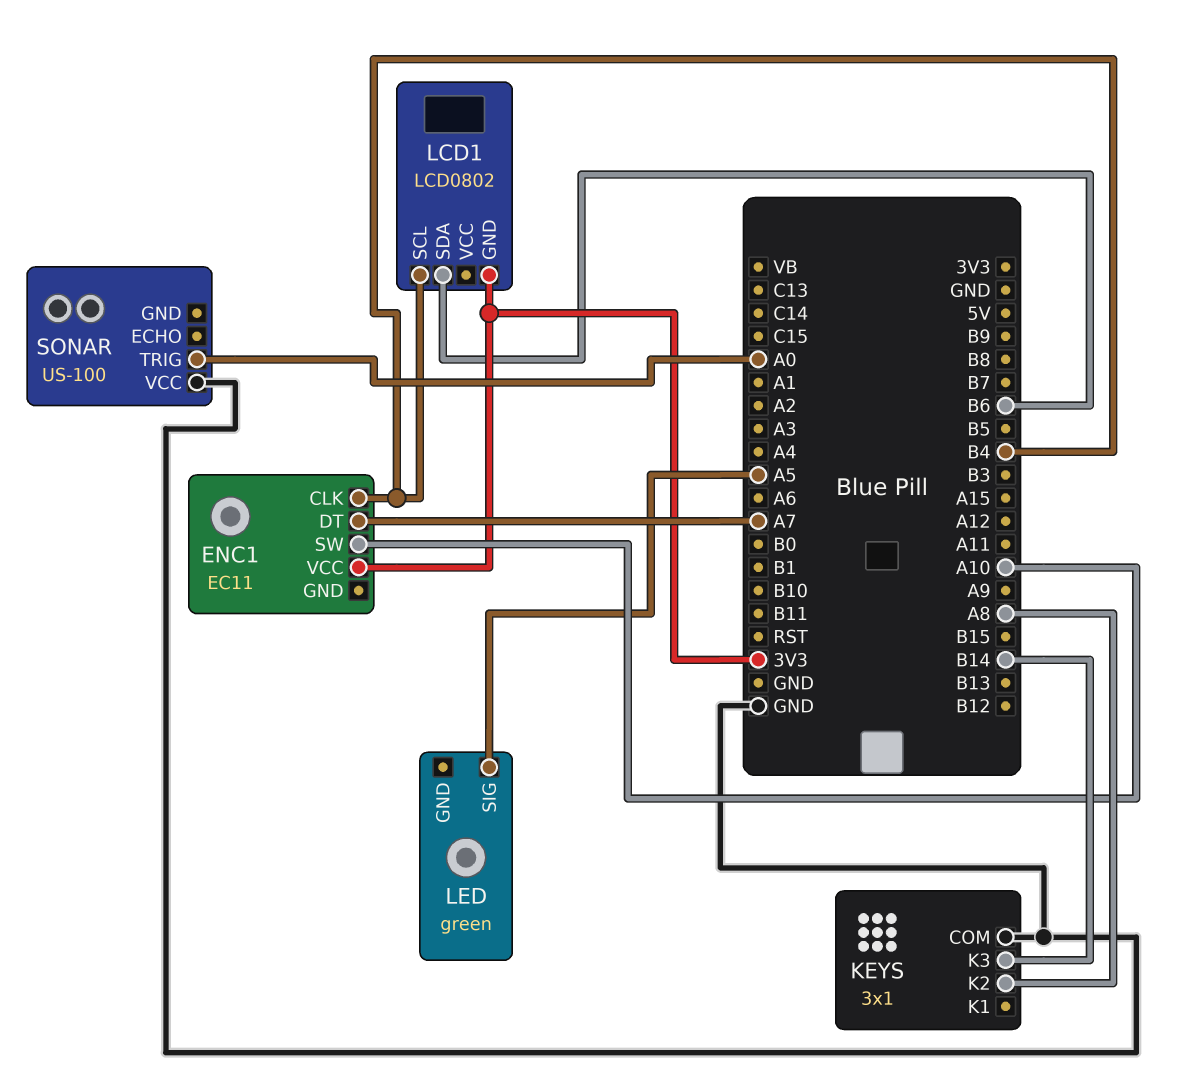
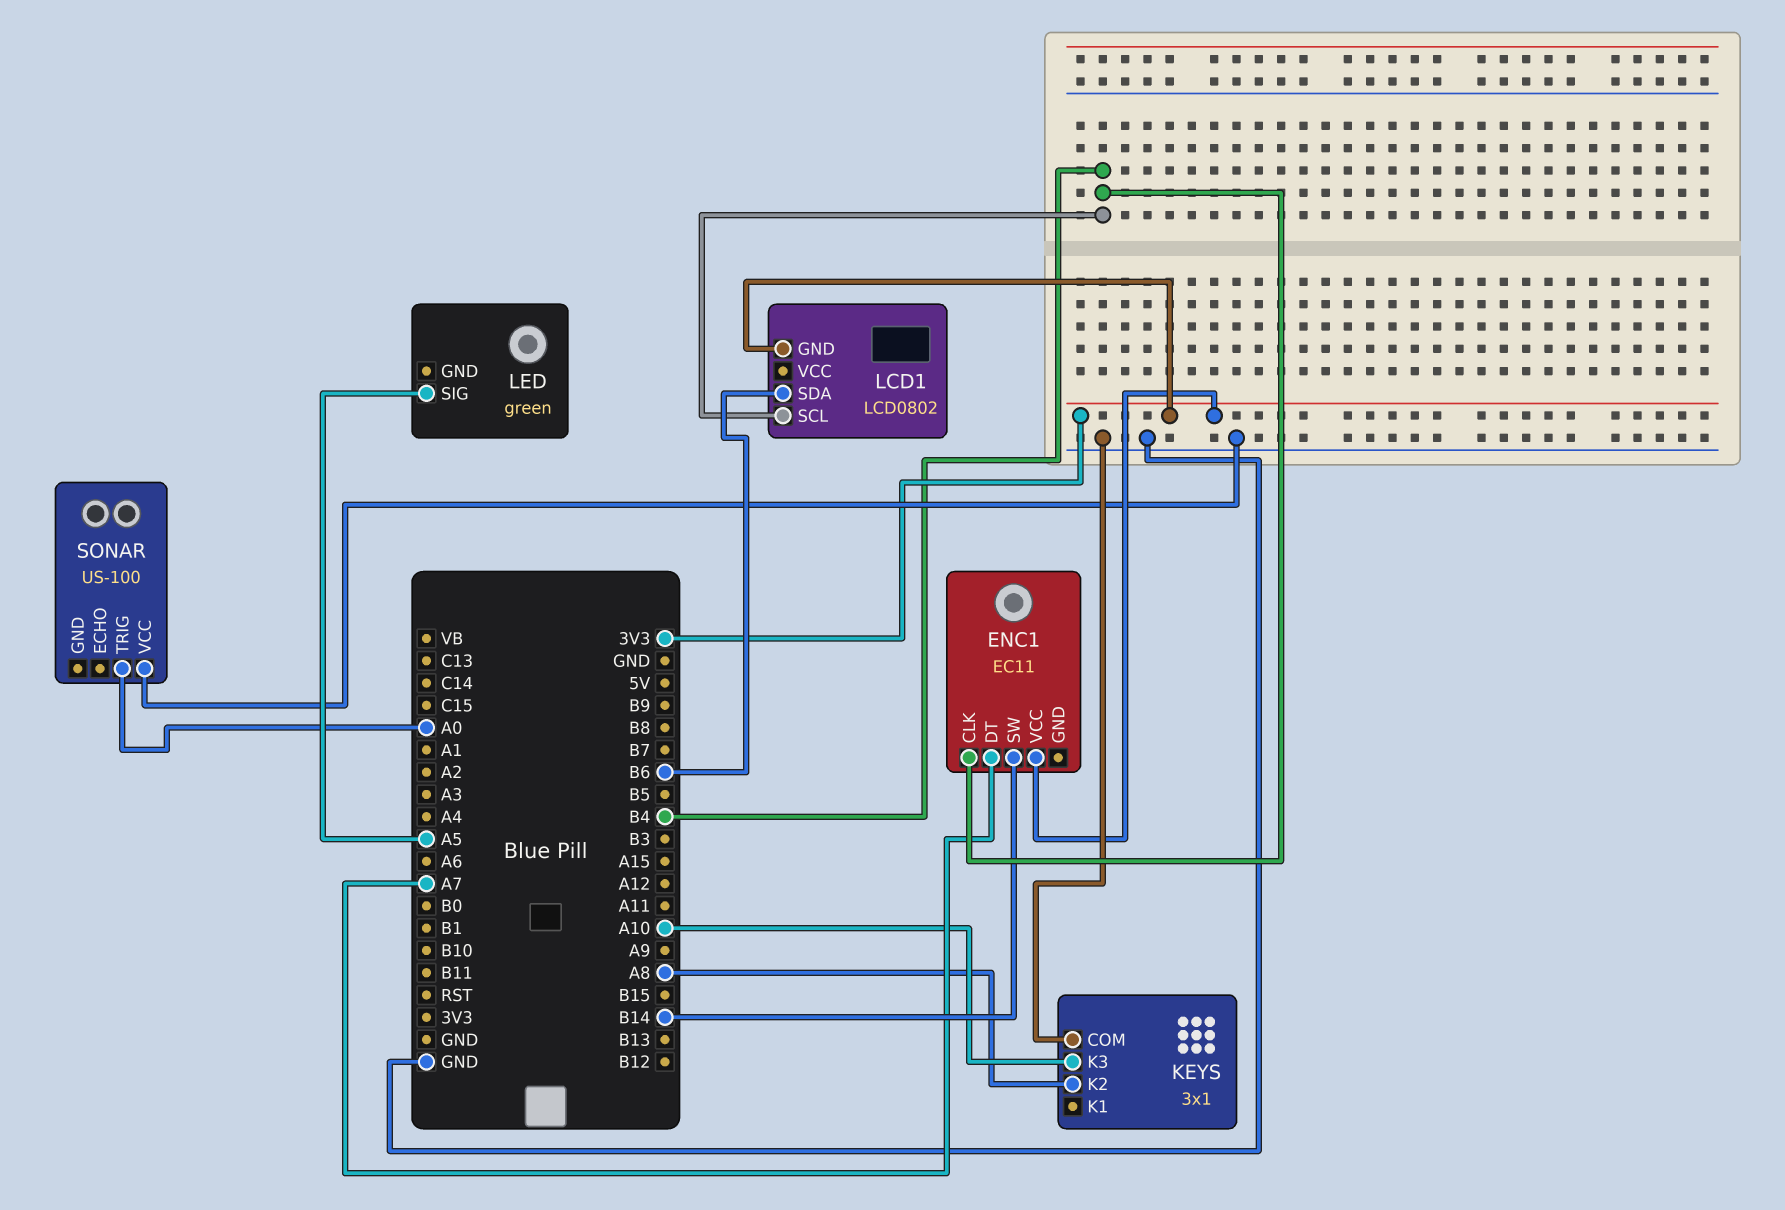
ENC1 pin SW: A10 -> B14
KEYS pin K3: B14 -> A10

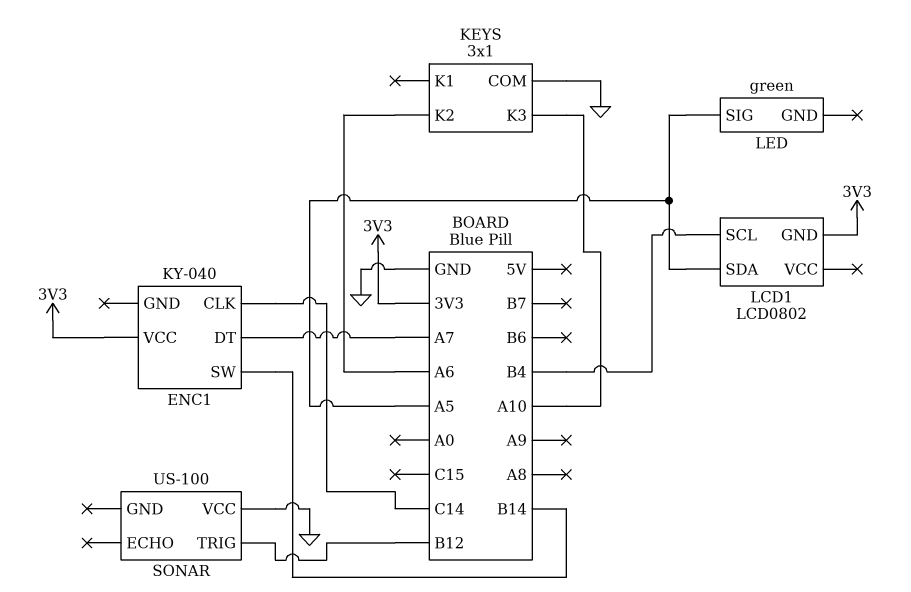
ENC1: EC11 -> KY-040
ENC1 pin CLK: B4 -> C14
KEYS pin K2: A8 -> A6
LCD1 pin SDA: B6 -> A5
SONAR pin TRIG: A0 -> B12

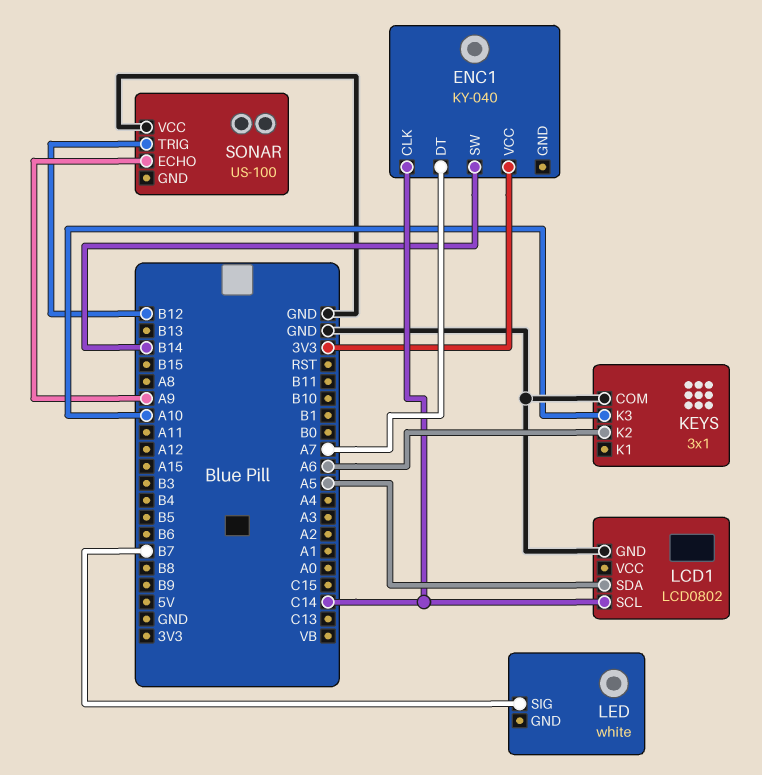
LCD1 pin GND: 3V3 -> GND
LCD1 pin SCL: B4 -> C14
LED: green -> white
LED pin SIG: A5 -> B7
SONAR pin ECHO: none -> A9

